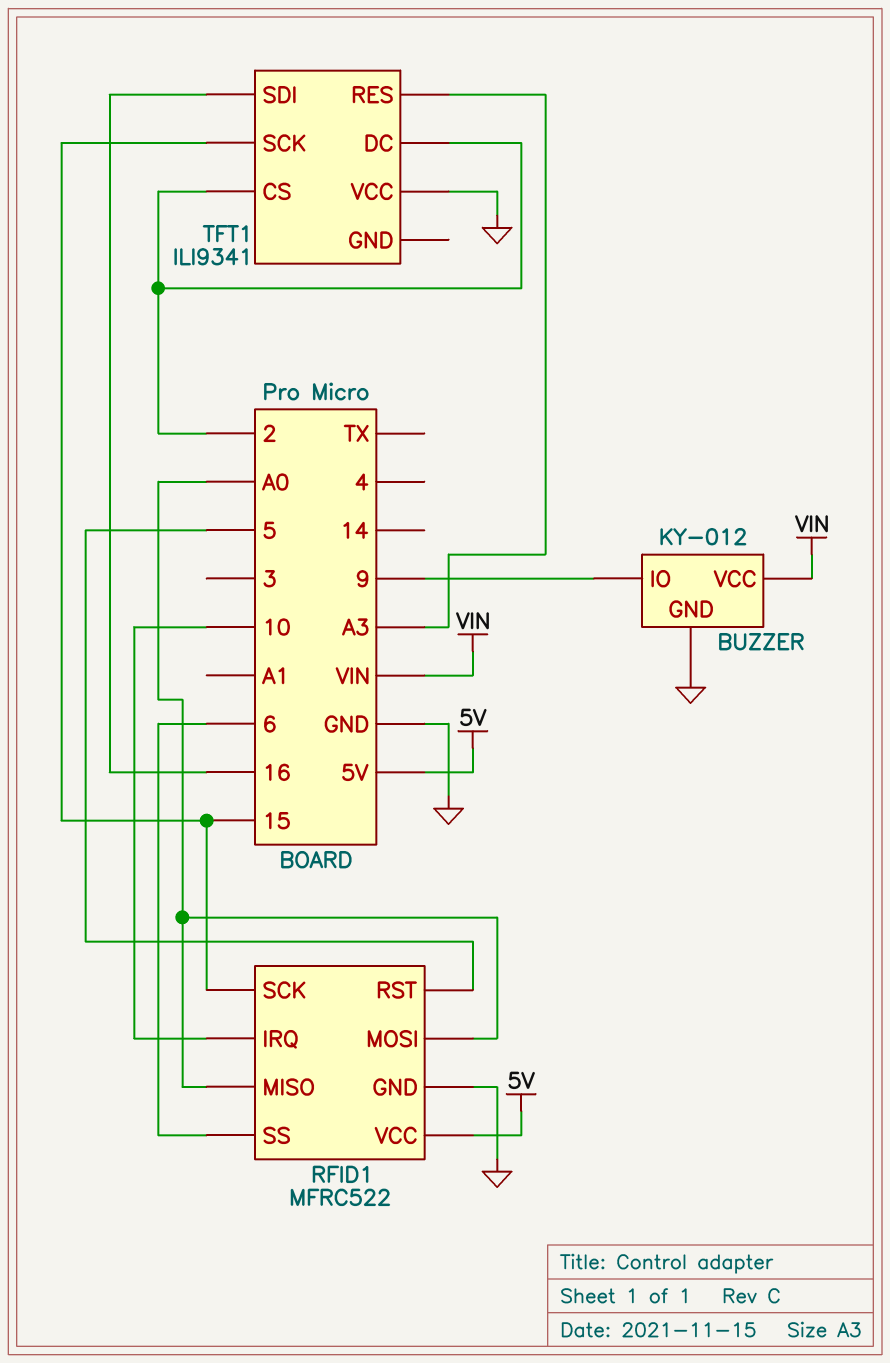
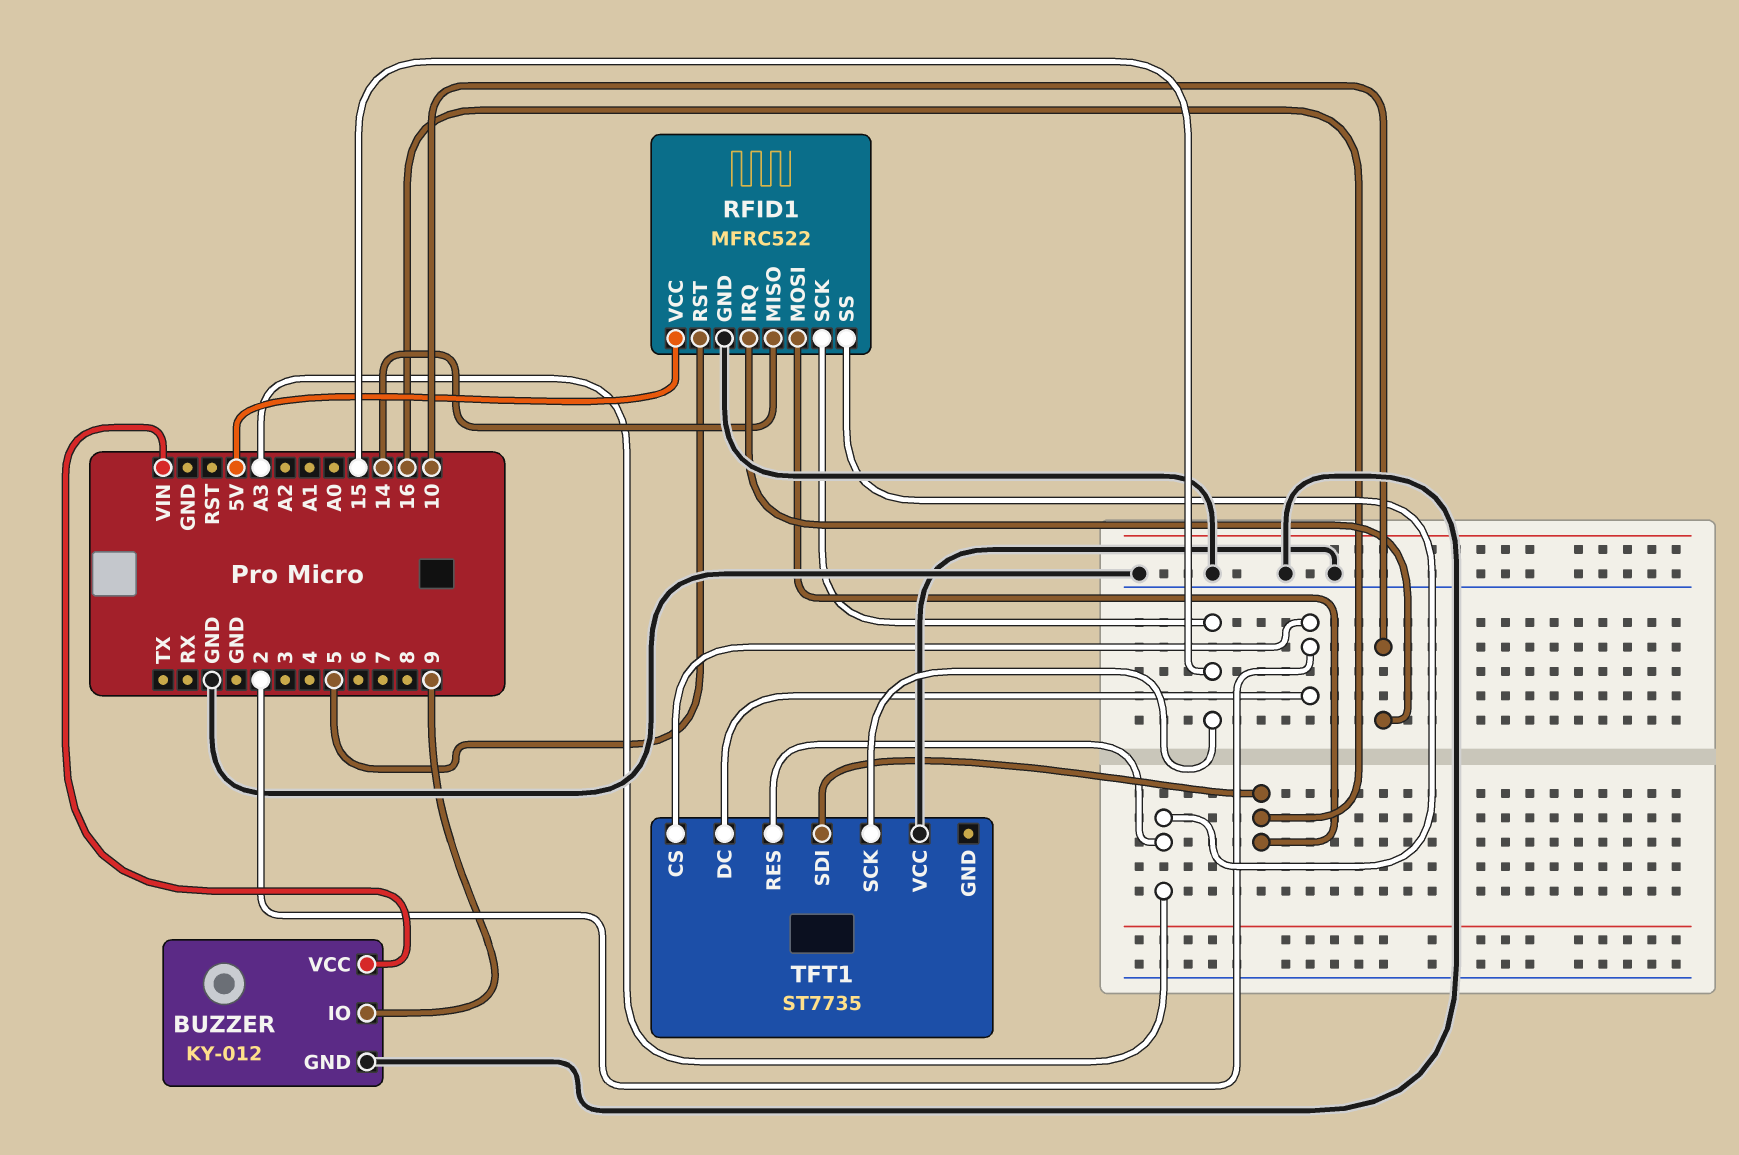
RFID1 pin MISO: A0 -> 14
RFID1 pin MOSI: A0 -> 16
RFID1 pin SS: 6 -> A3
TFT1: ILI9341 -> ST7735

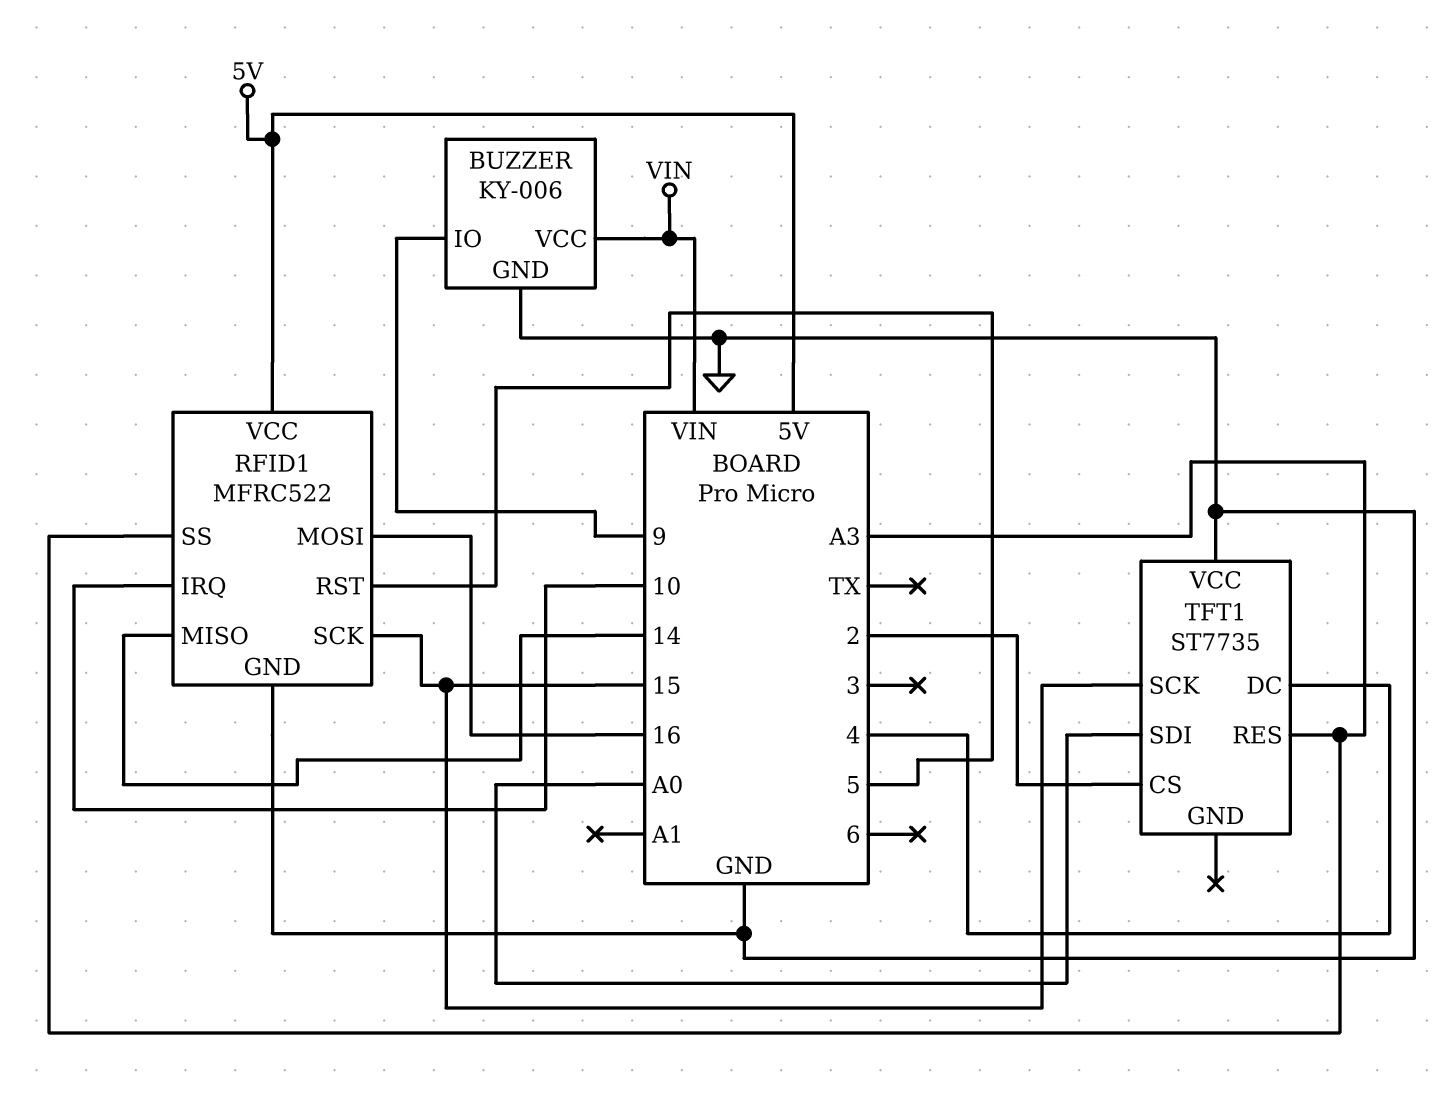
BUZZER: KY-012 -> KY-006
TFT1 pin DC: 2 -> 4
TFT1 pin SDI: 16 -> A0

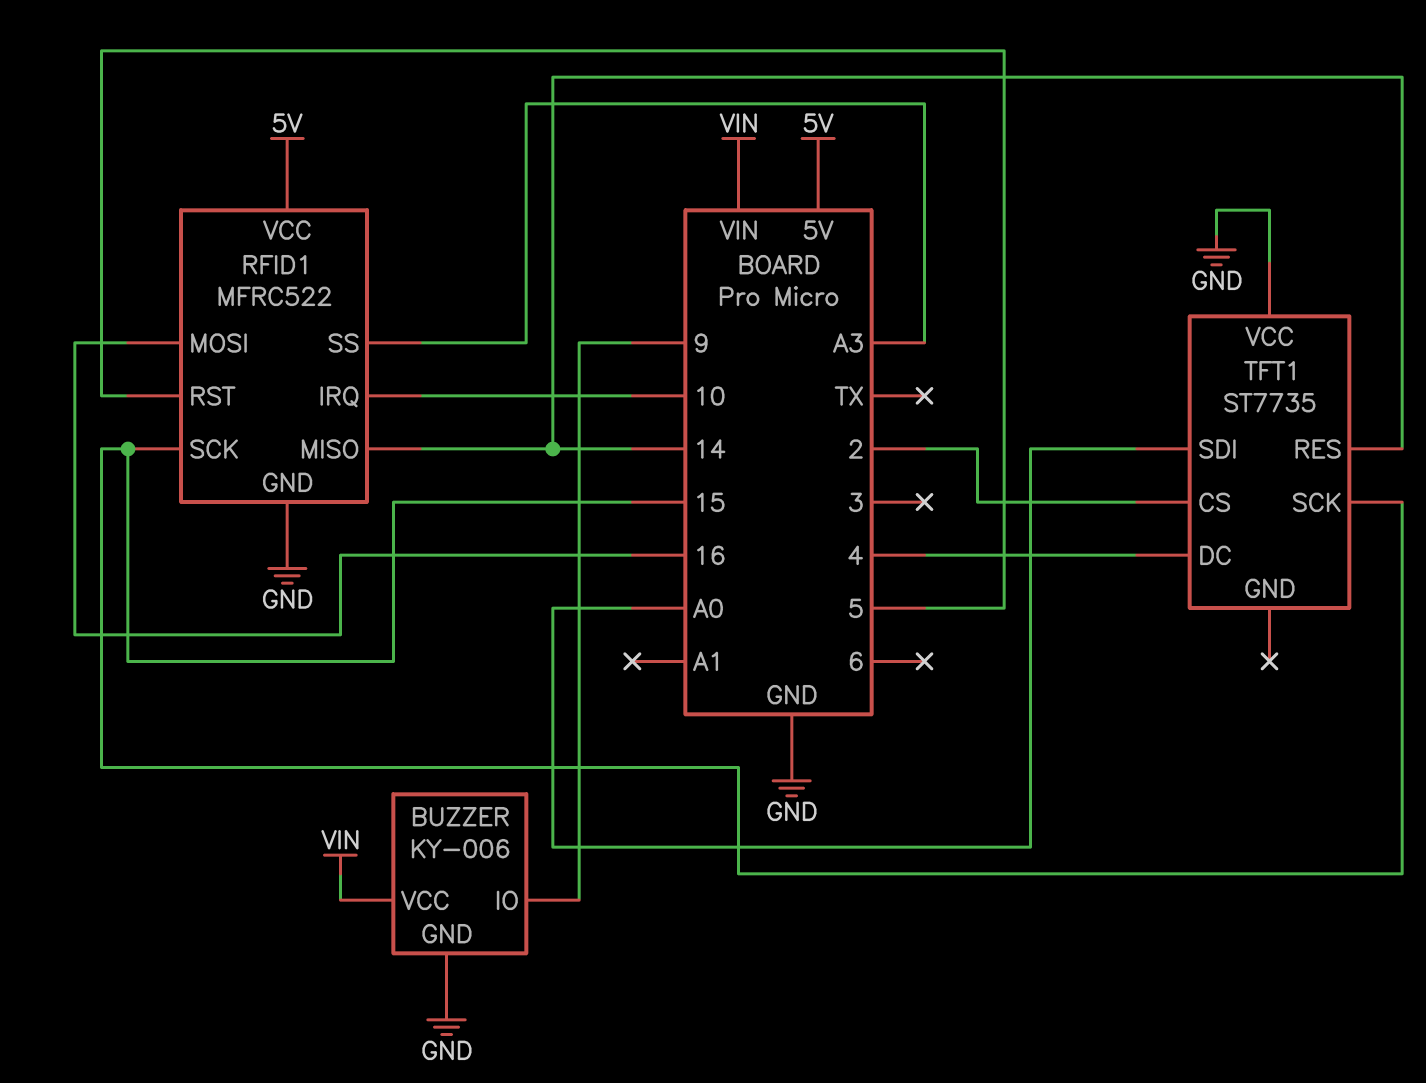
TFT1 pin RES: A3 -> 14

